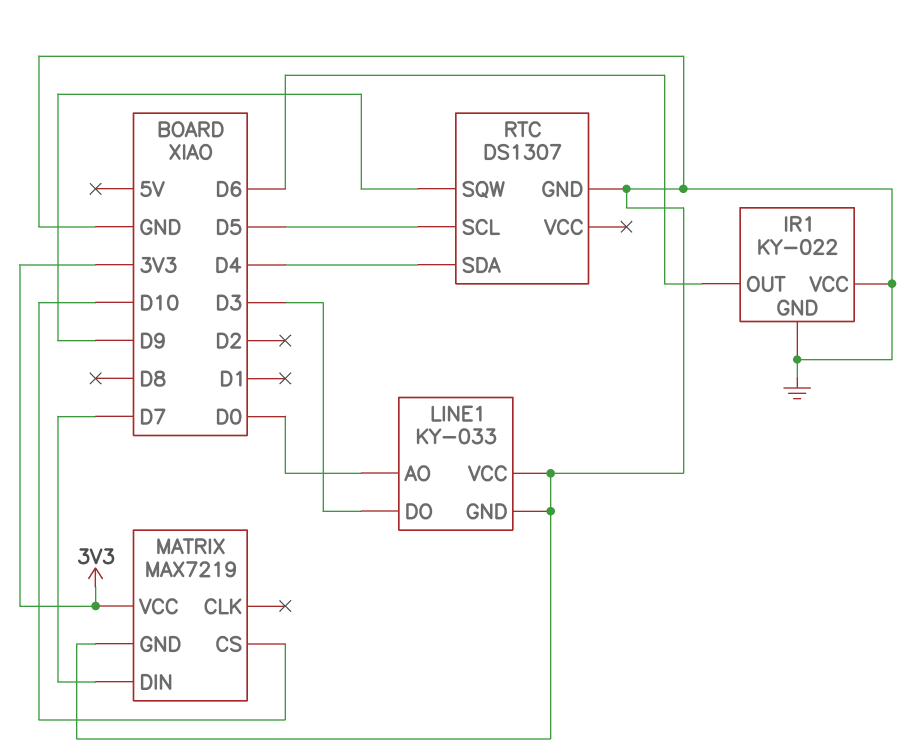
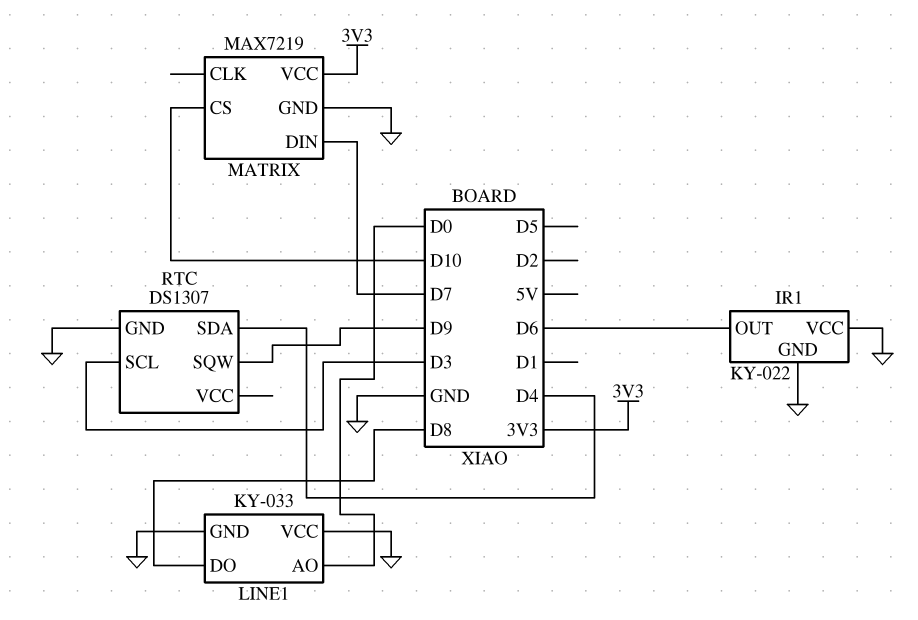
LINE1 pin DO: D3 -> D8
RTC pin SCL: D5 -> D3

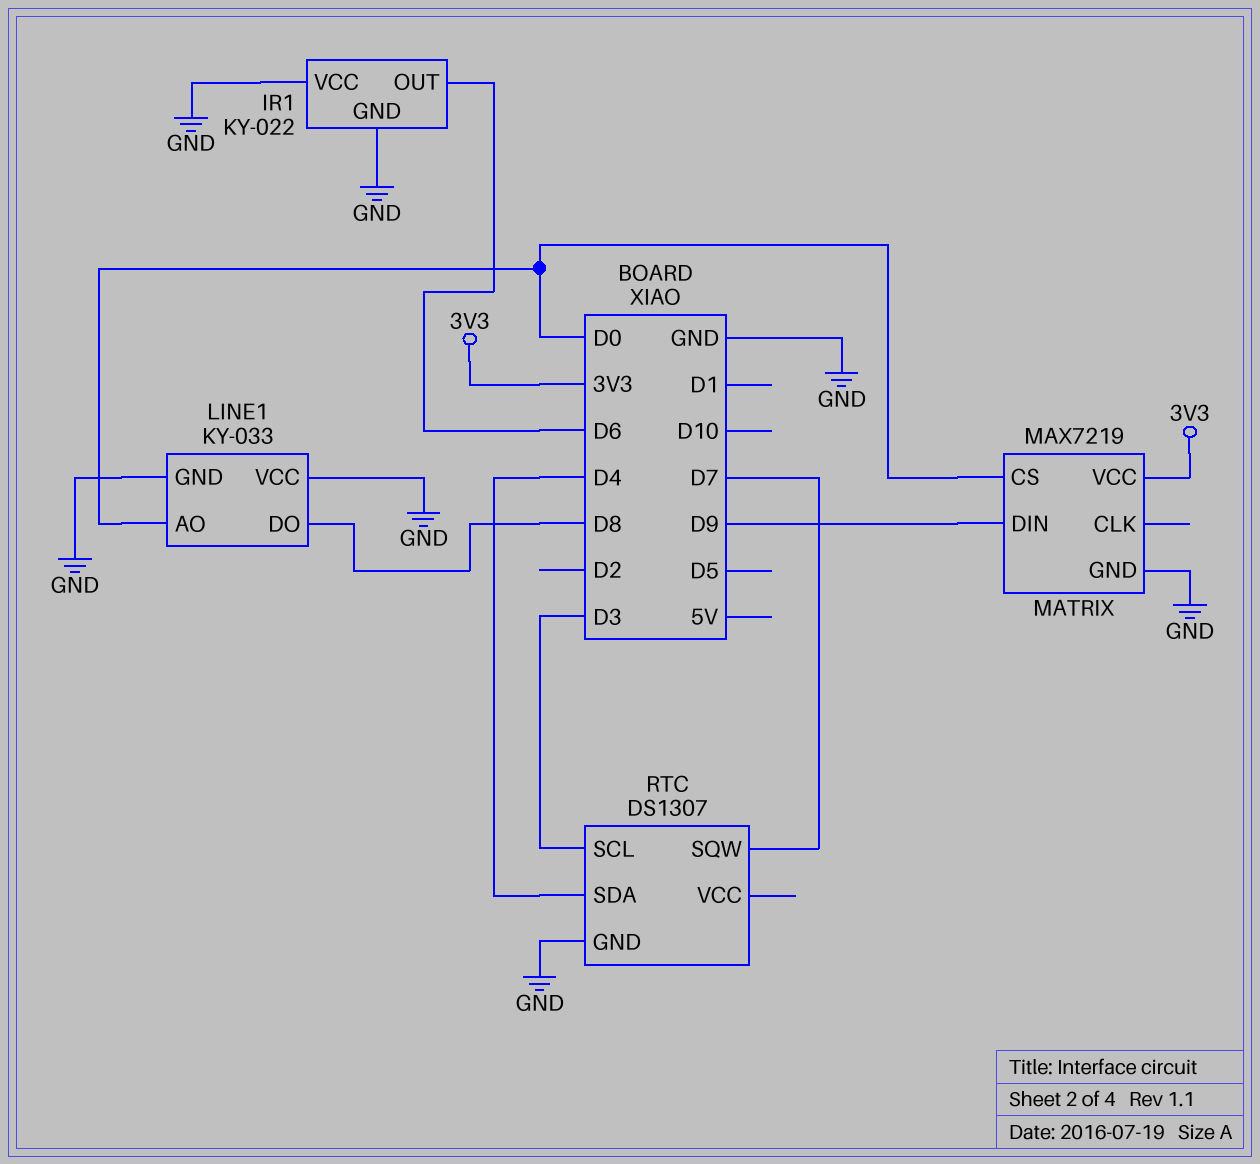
MATRIX pin CS: D10 -> D0
MATRIX pin DIN: D7 -> D9
RTC pin SQW: D9 -> D7

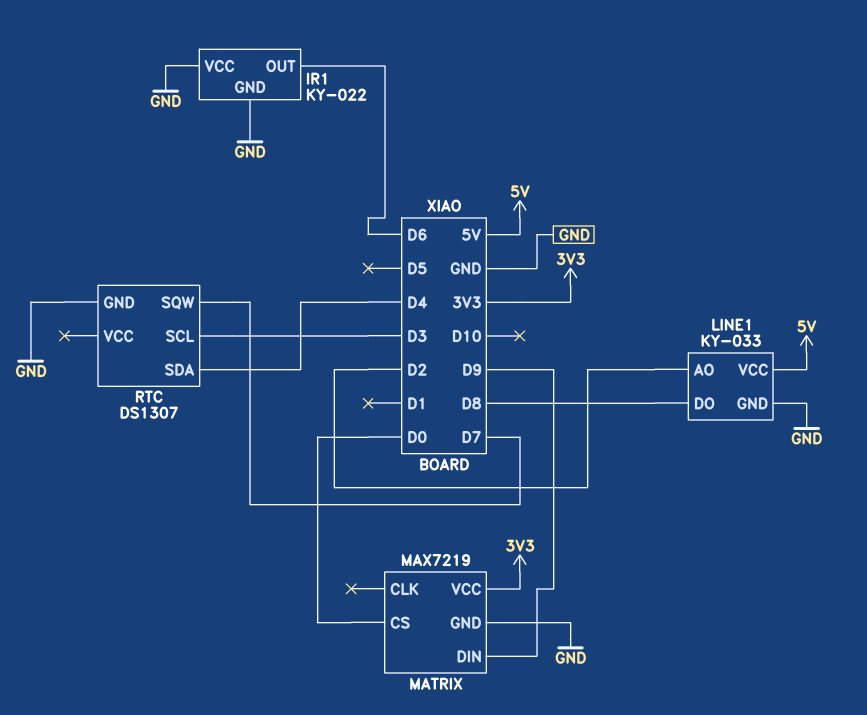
LINE1 pin AO: D0 -> D2
LINE1 pin VCC: GND -> 5V

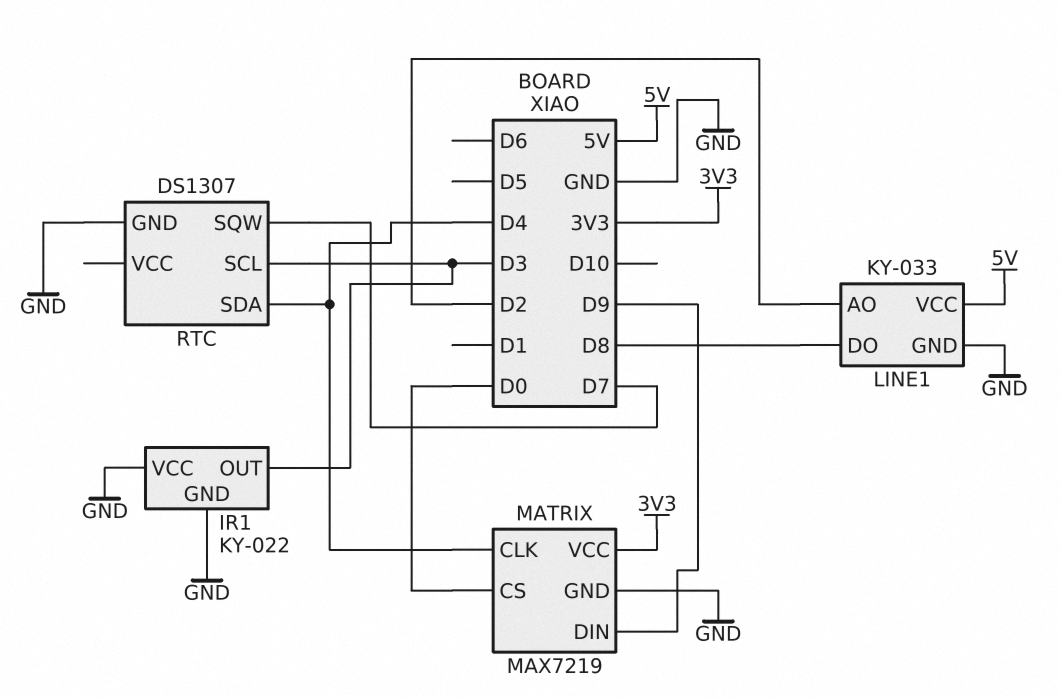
IR1 pin OUT: D6 -> D3
MATRIX pin CLK: none -> D4

